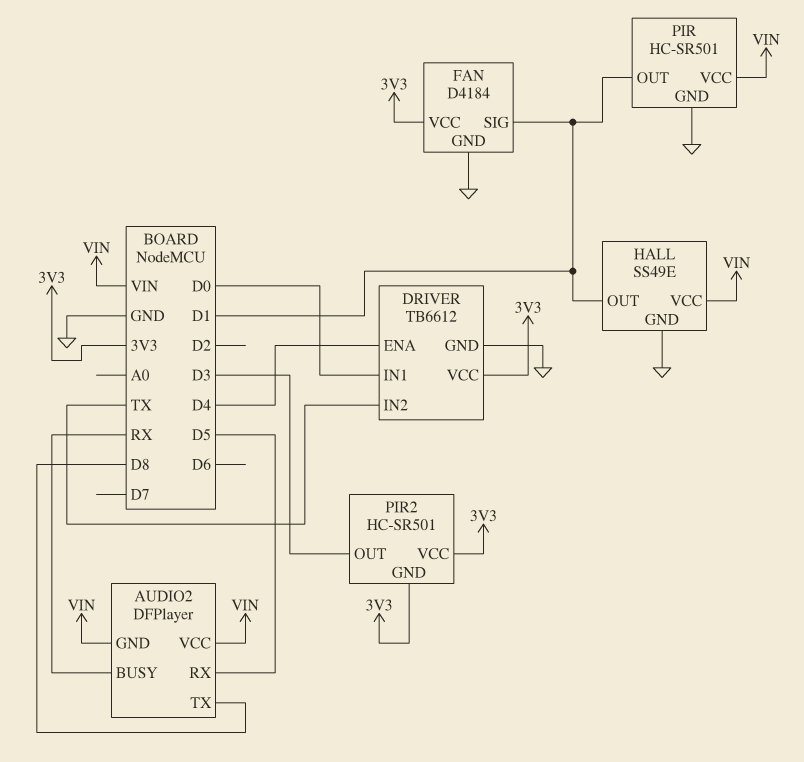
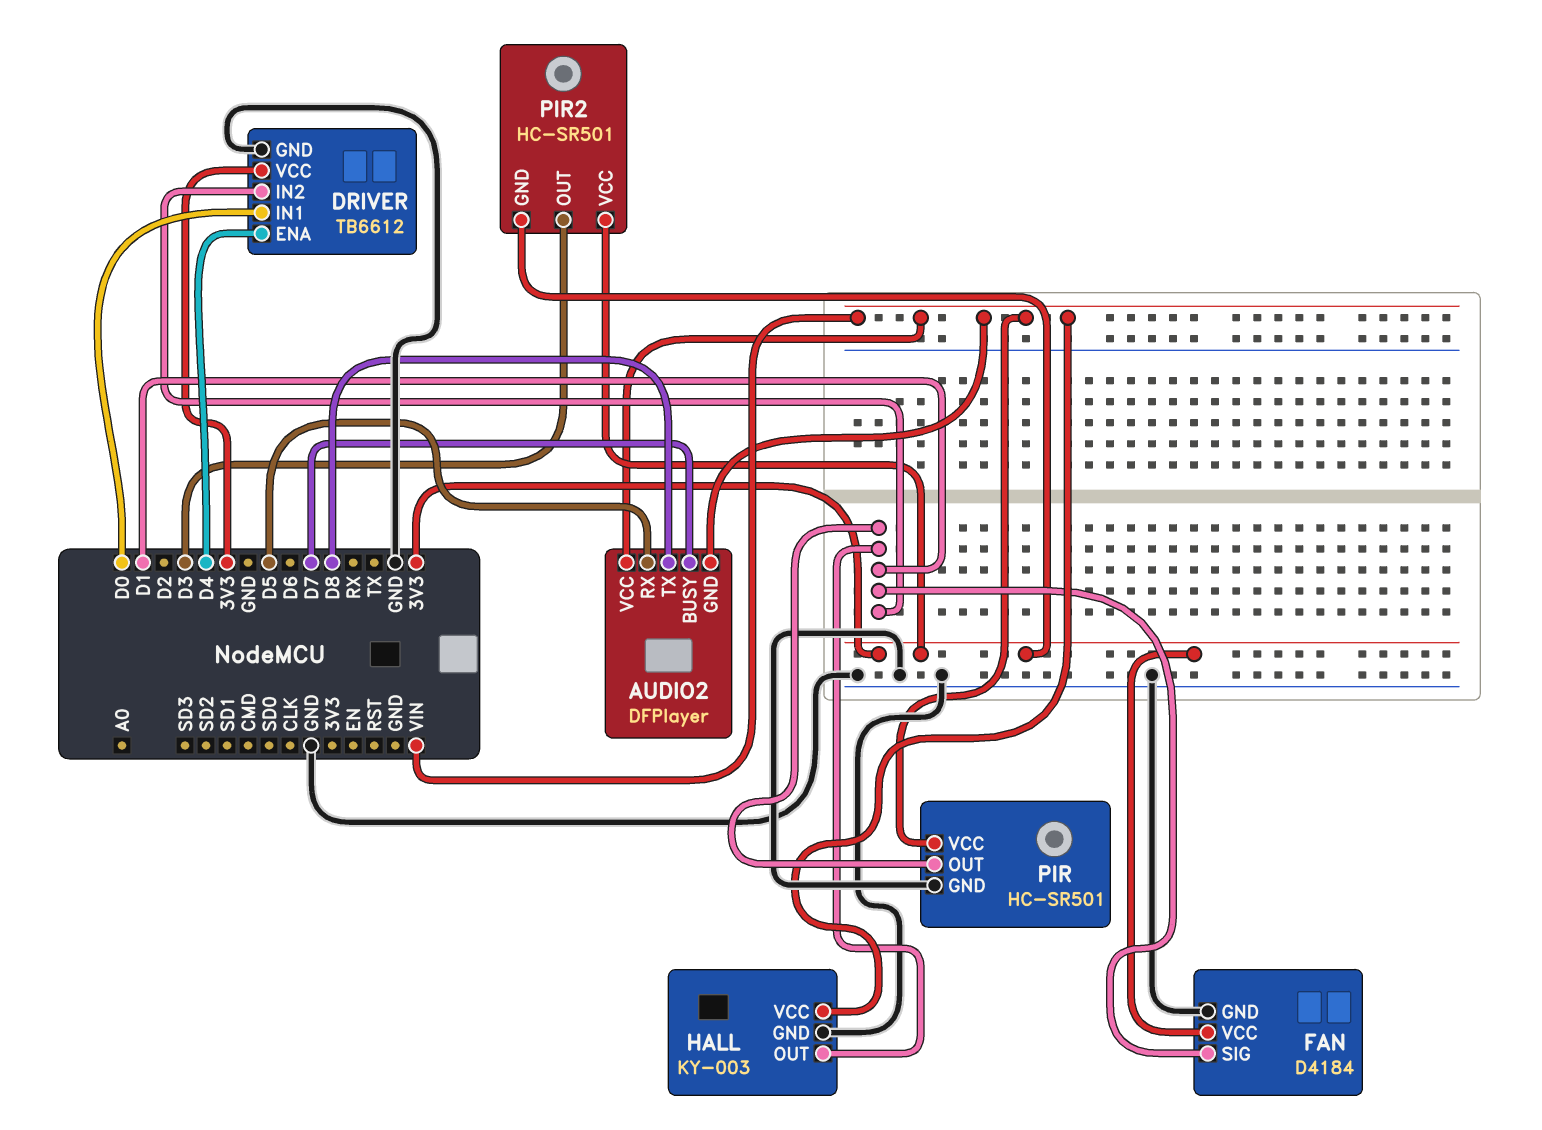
AUDIO2 pin BUSY: RX -> D7
DRIVER pin IN2: TX -> D1
HALL: SS49E -> KY-003

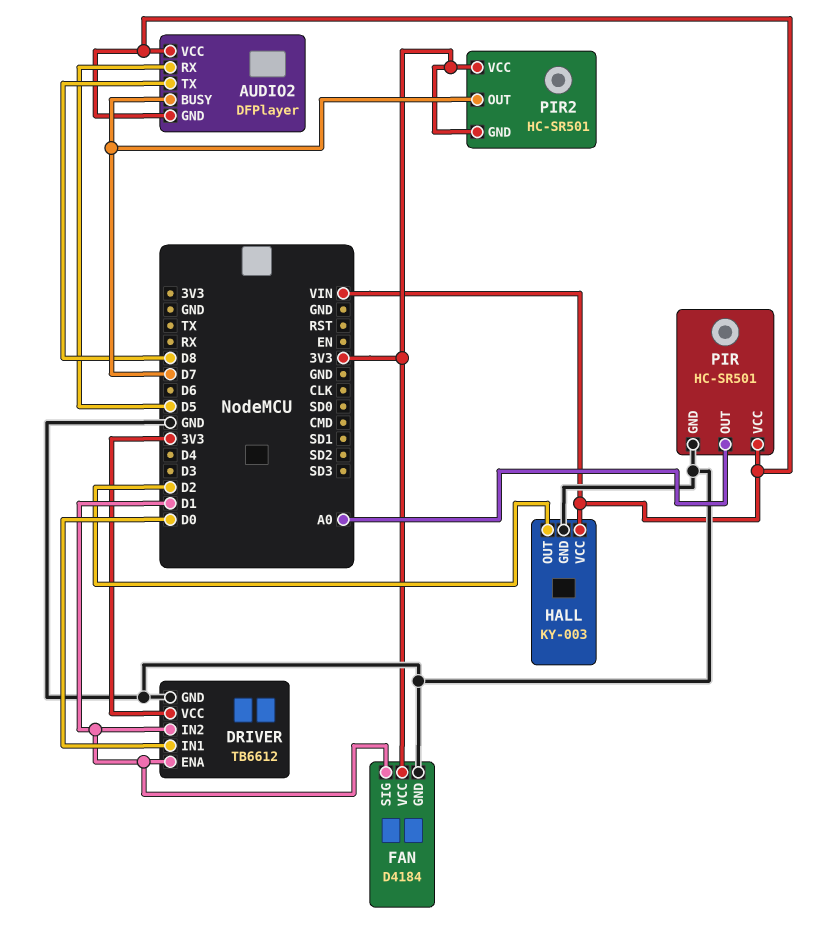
DRIVER pin ENA: D4 -> D1
HALL pin OUT: D1 -> D2
PIR pin OUT: D1 -> A0
PIR2 pin OUT: D3 -> D7

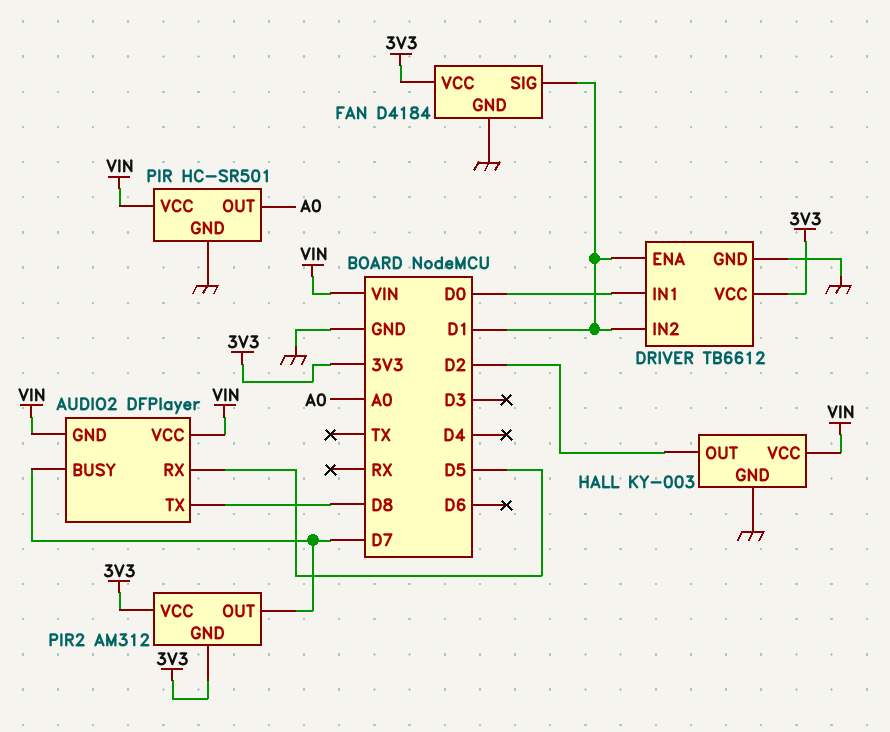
PIR2: HC-SR501 -> AM312

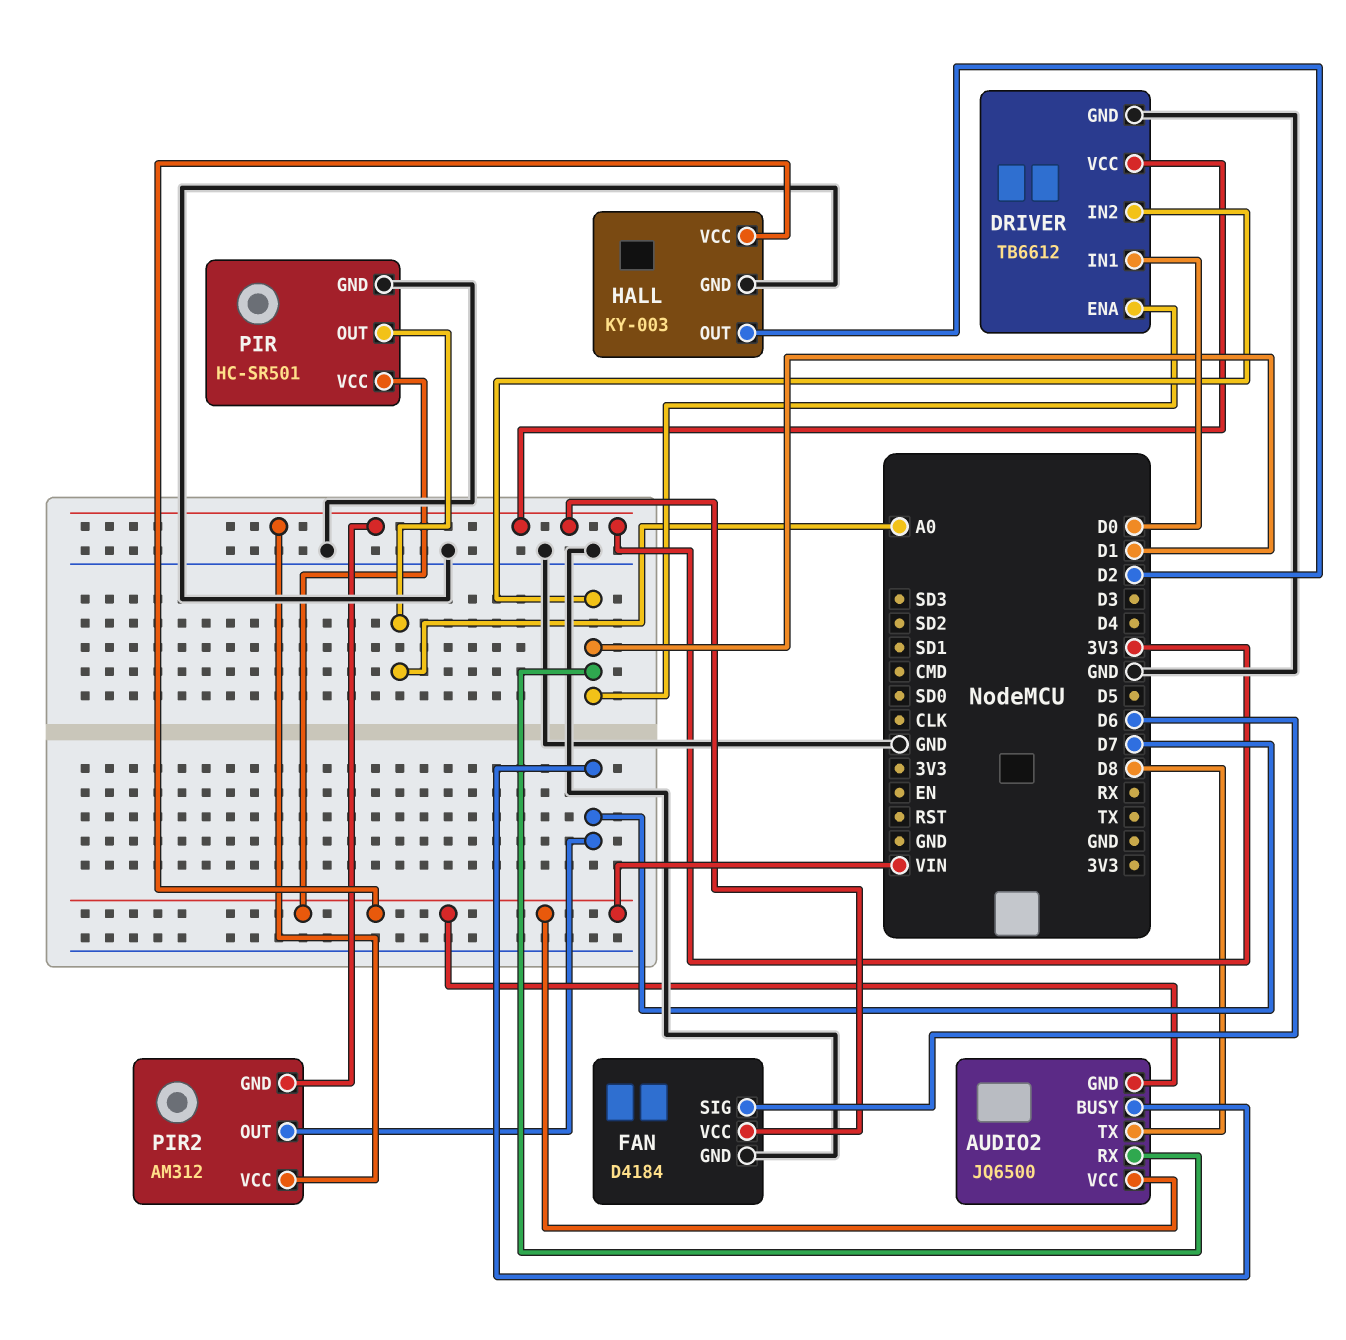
AUDIO2: DFPlayer -> JQ6500
AUDIO2 pin RX: D5 -> D1
FAN pin SIG: D1 -> D6

